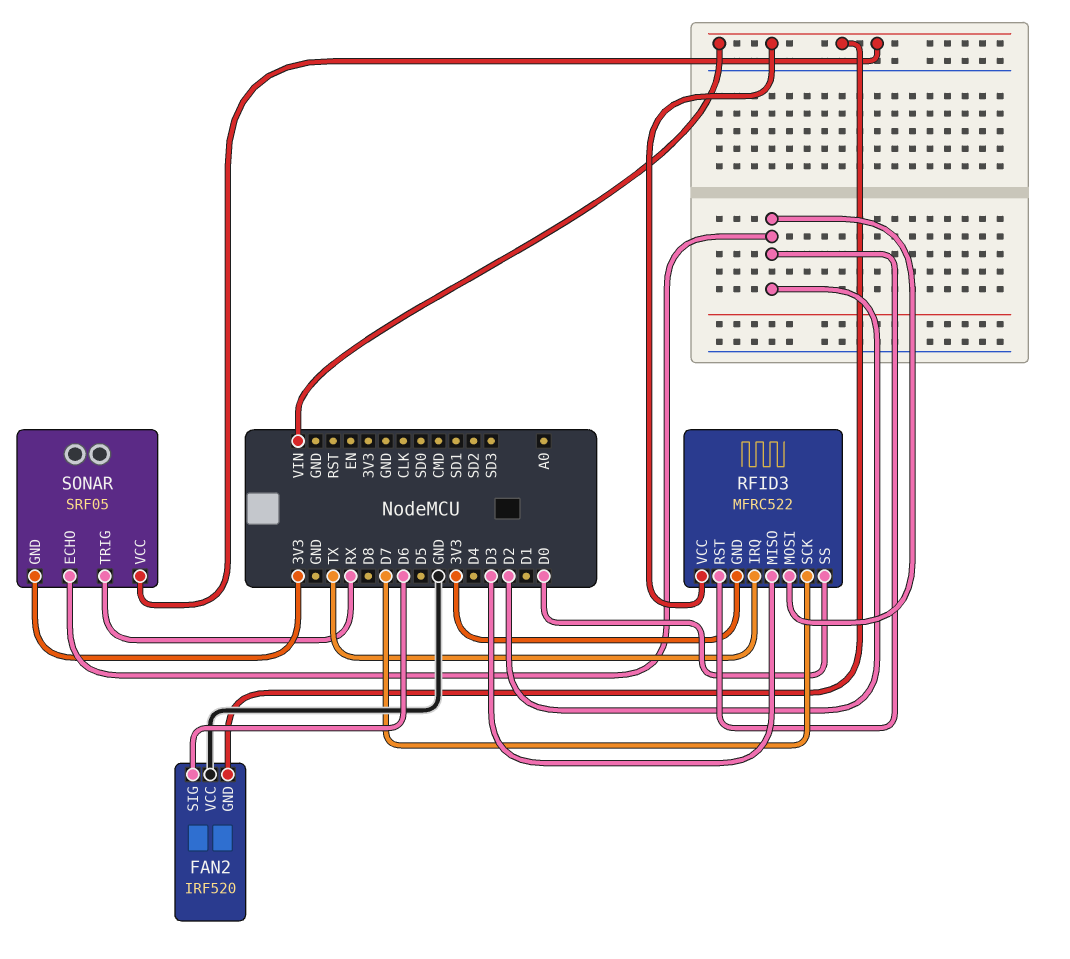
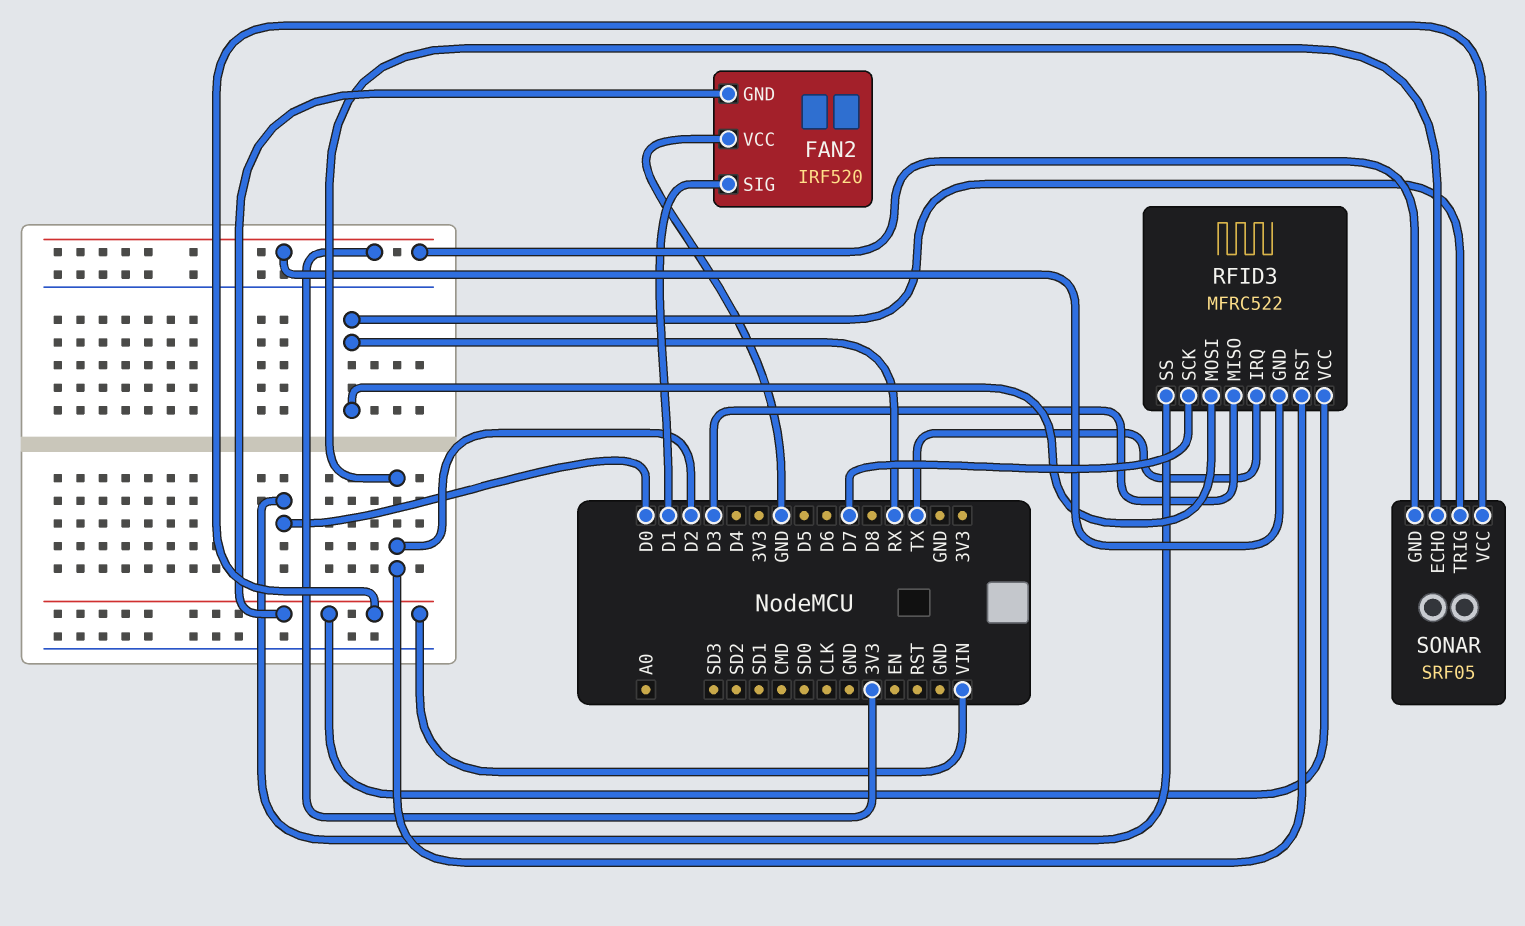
FAN2 pin SIG: D6 -> D1
RFID3 pin MOSI: D2 -> RX

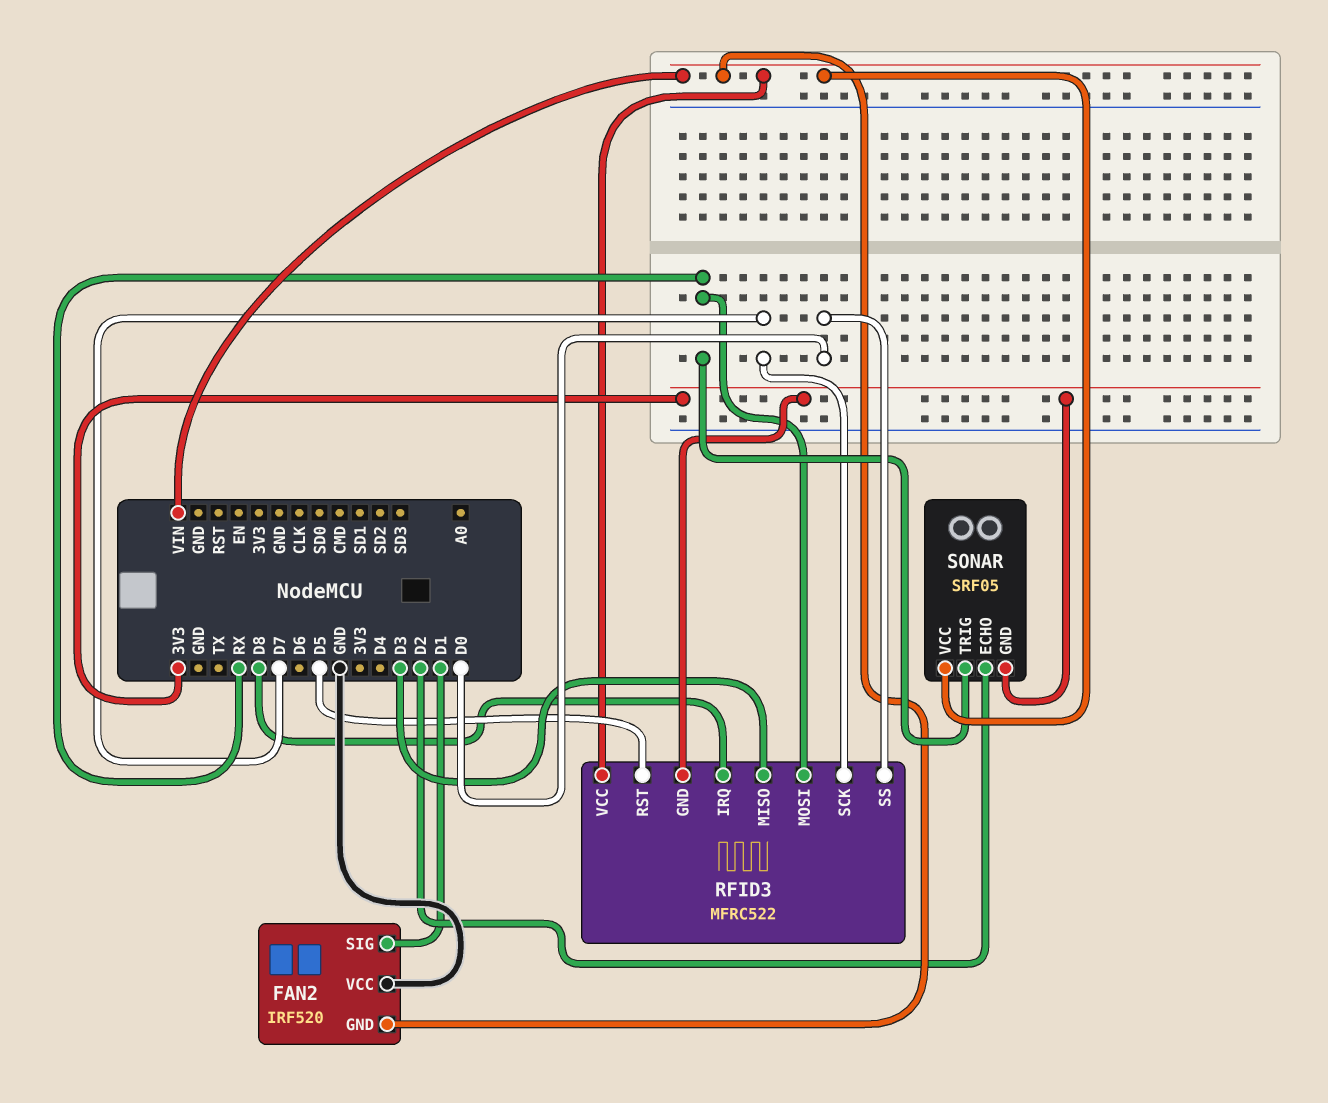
RFID3 pin IRQ: TX -> D8
RFID3 pin RST: D2 -> D5

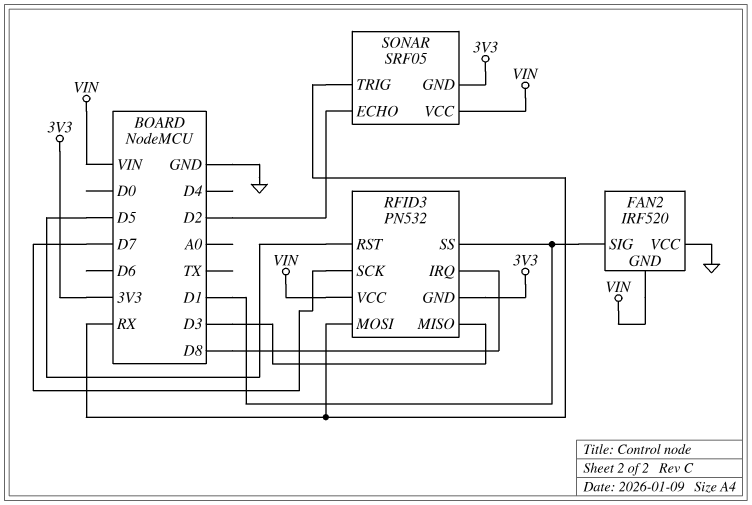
RFID3: MFRC522 -> PN532
RFID3 pin SS: D0 -> D1

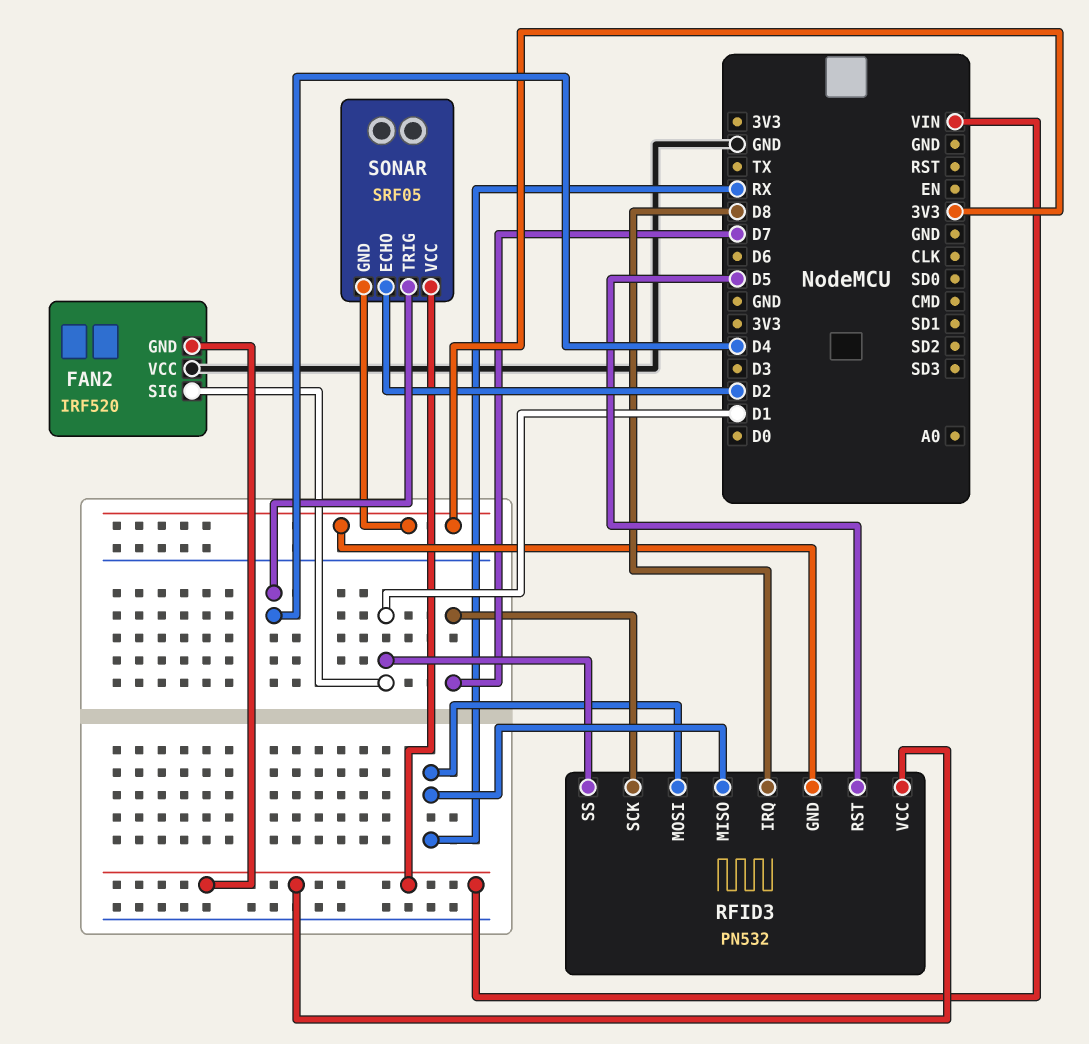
RFID3 pin MISO: D3 -> RX
SONAR pin TRIG: RX -> D4

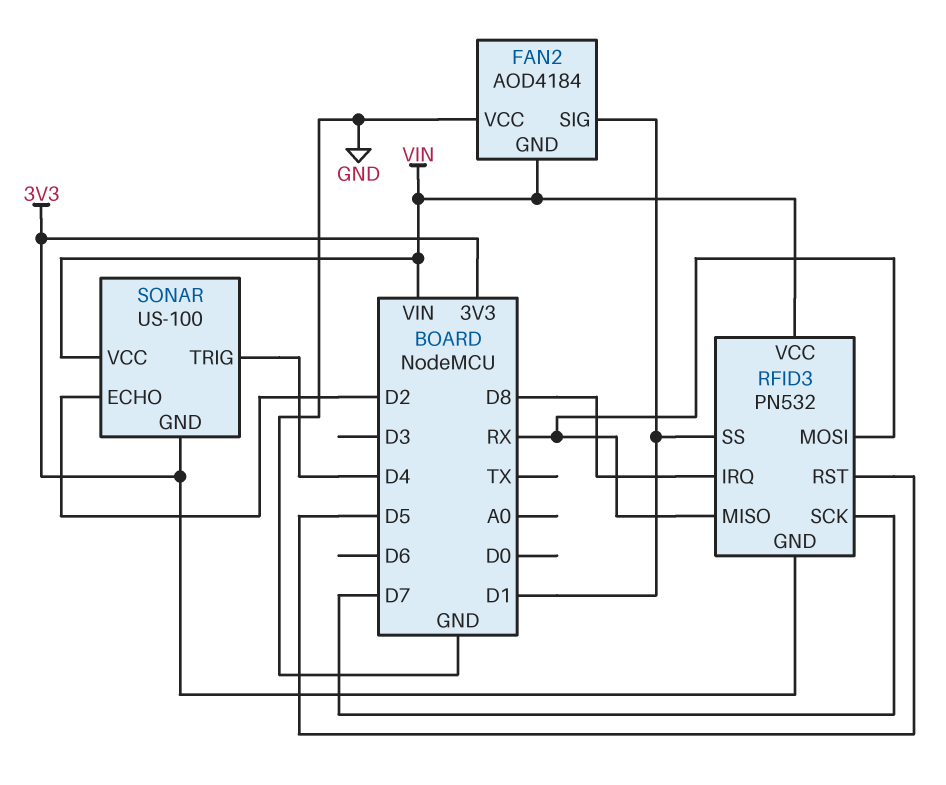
FAN2: IRF520 -> AOD4184
SONAR: SRF05 -> US-100

